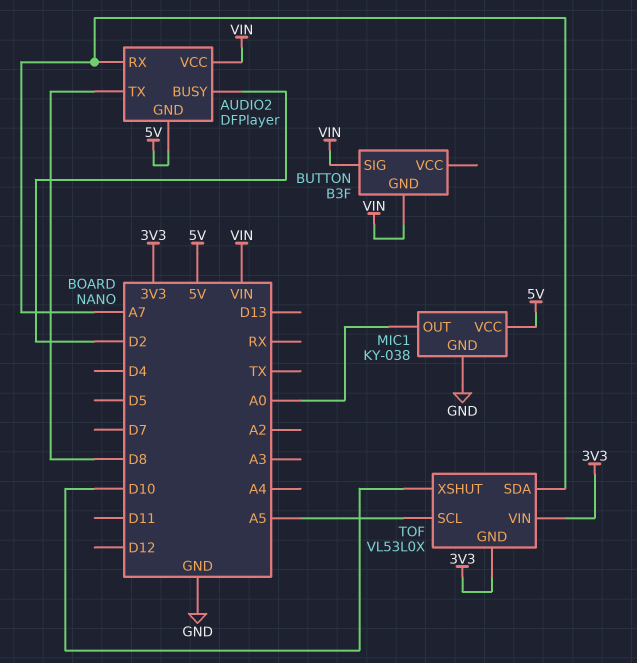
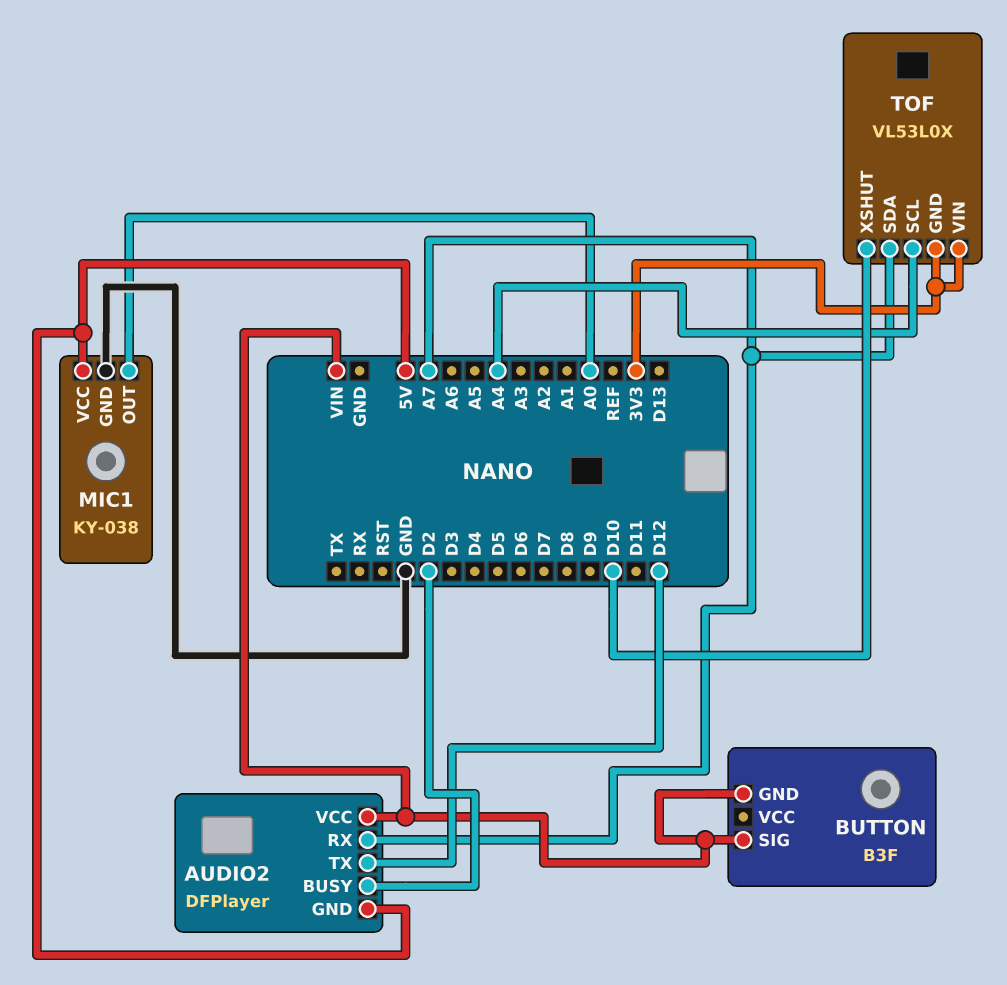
AUDIO2 pin TX: D8 -> D12
TOF pin SCL: A5 -> A4

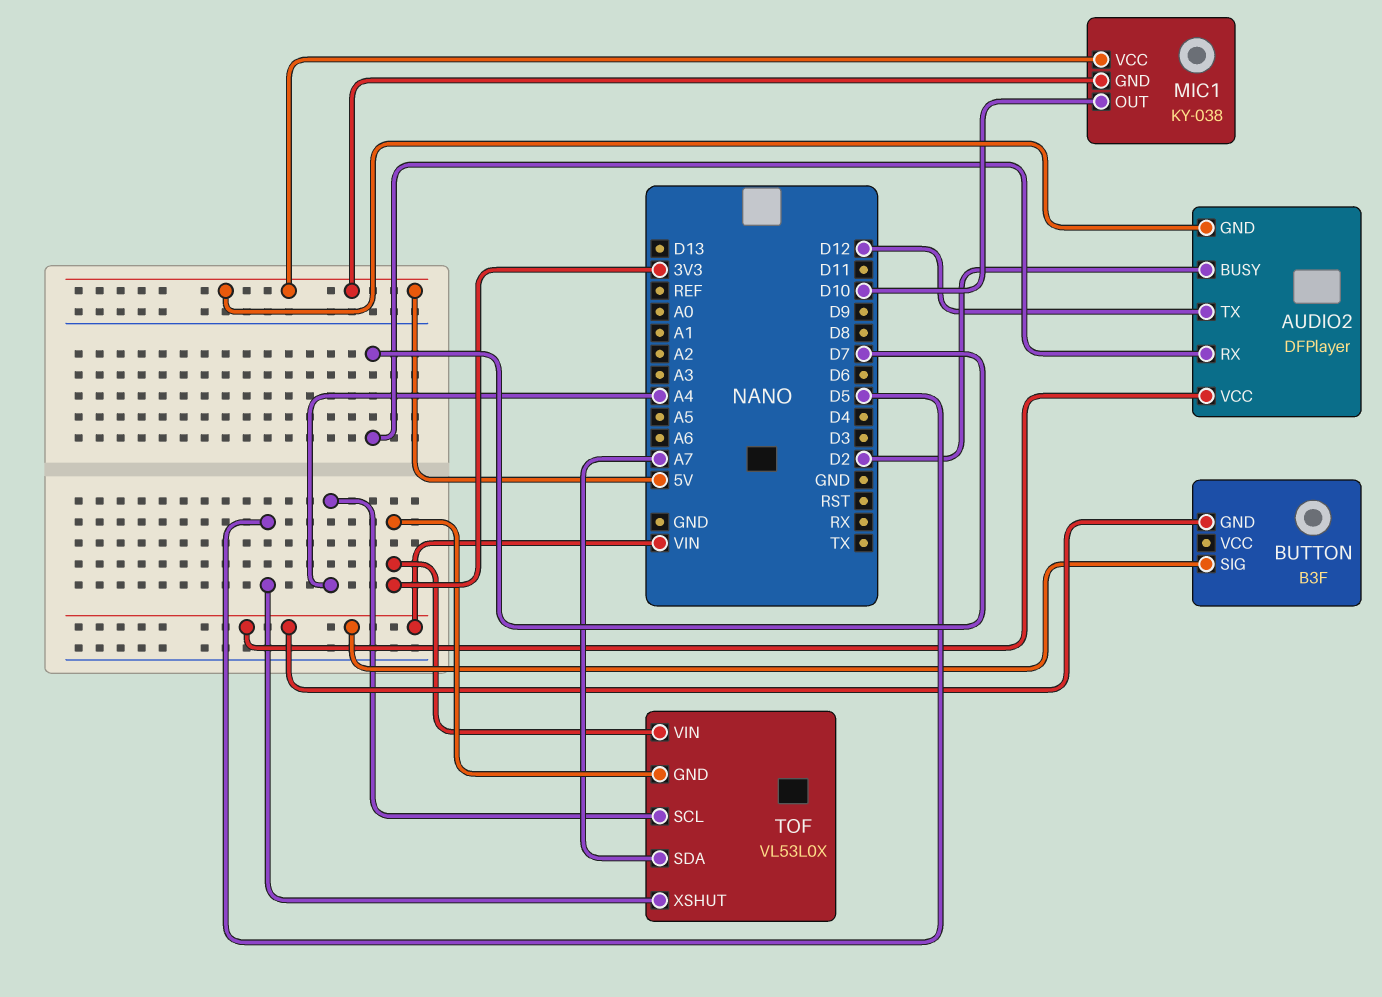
AUDIO2 pin RX: A7 -> D7
MIC1 pin GND: GND -> 5V
MIC1 pin OUT: A0 -> D10
TOF pin XSHUT: D10 -> D5

